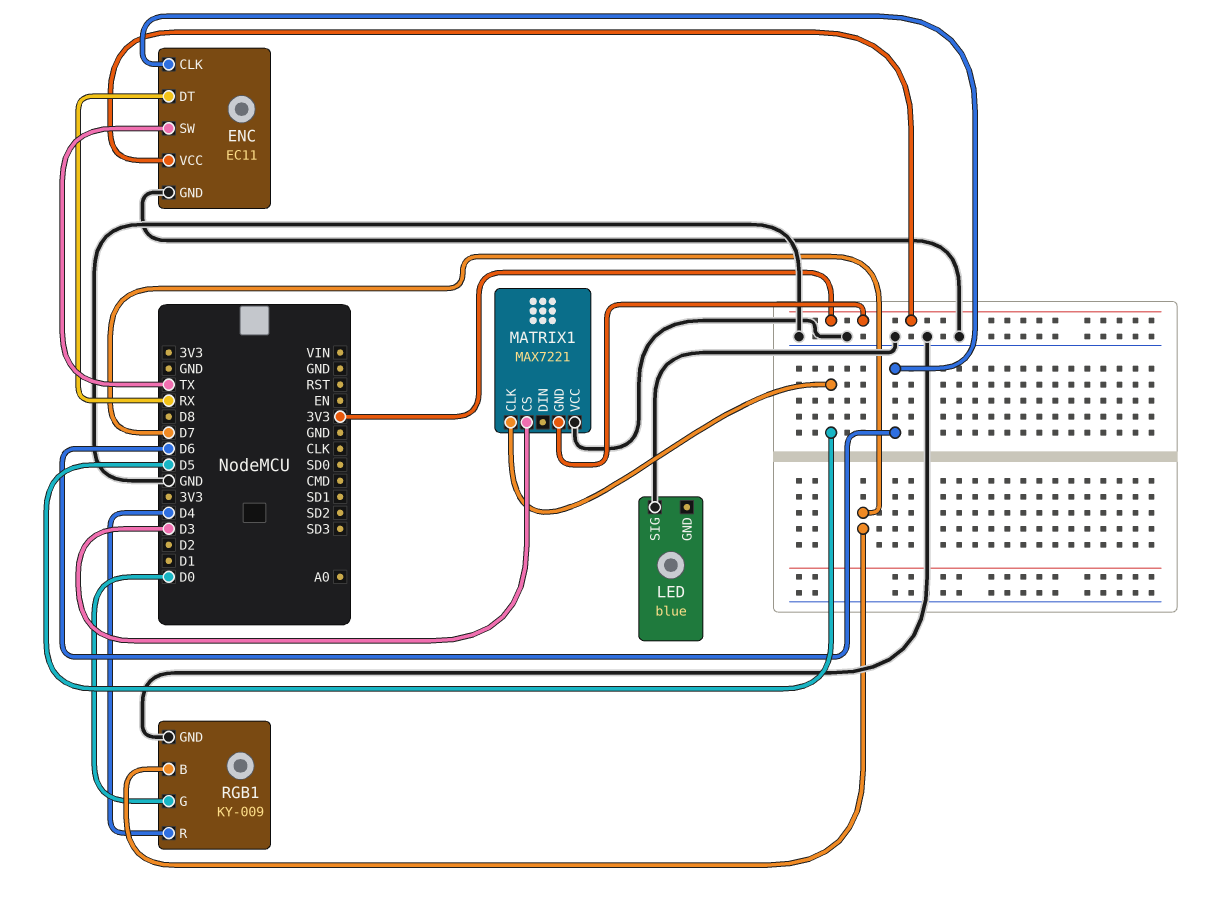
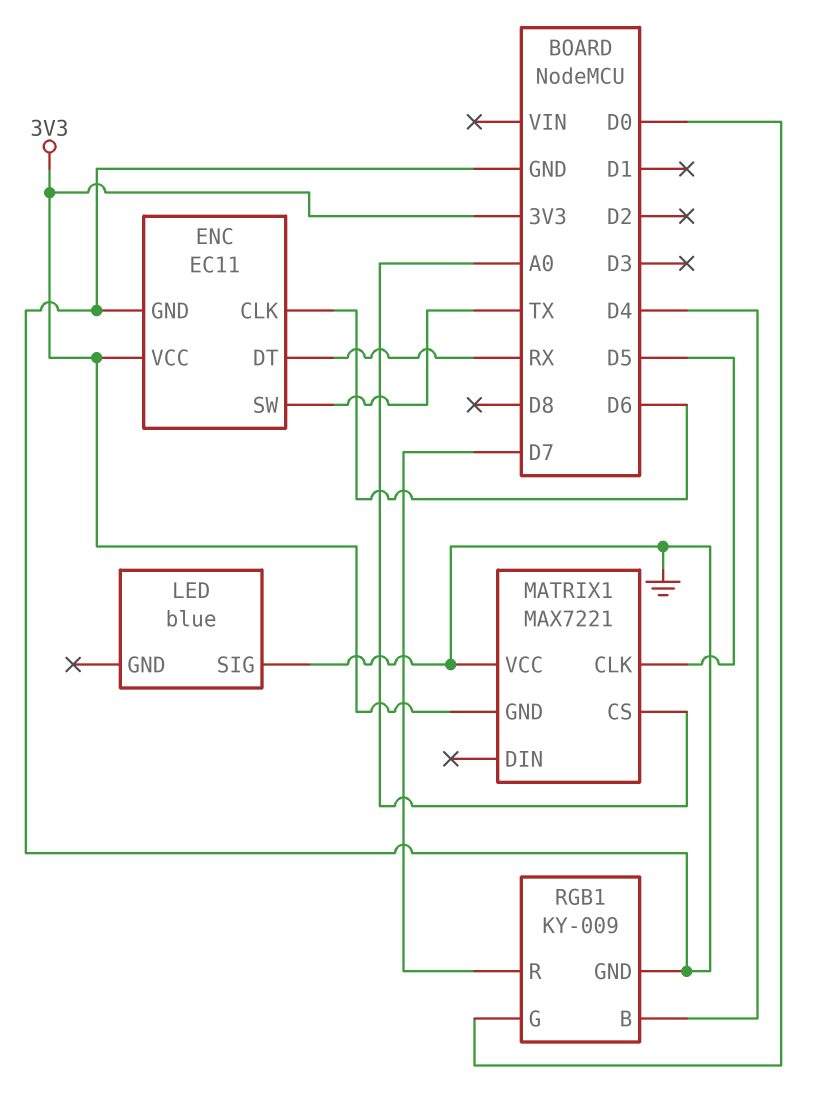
MATRIX1 pin CS: D3 -> A0
RGB1 pin B: D7 -> D4
RGB1 pin R: D4 -> D7

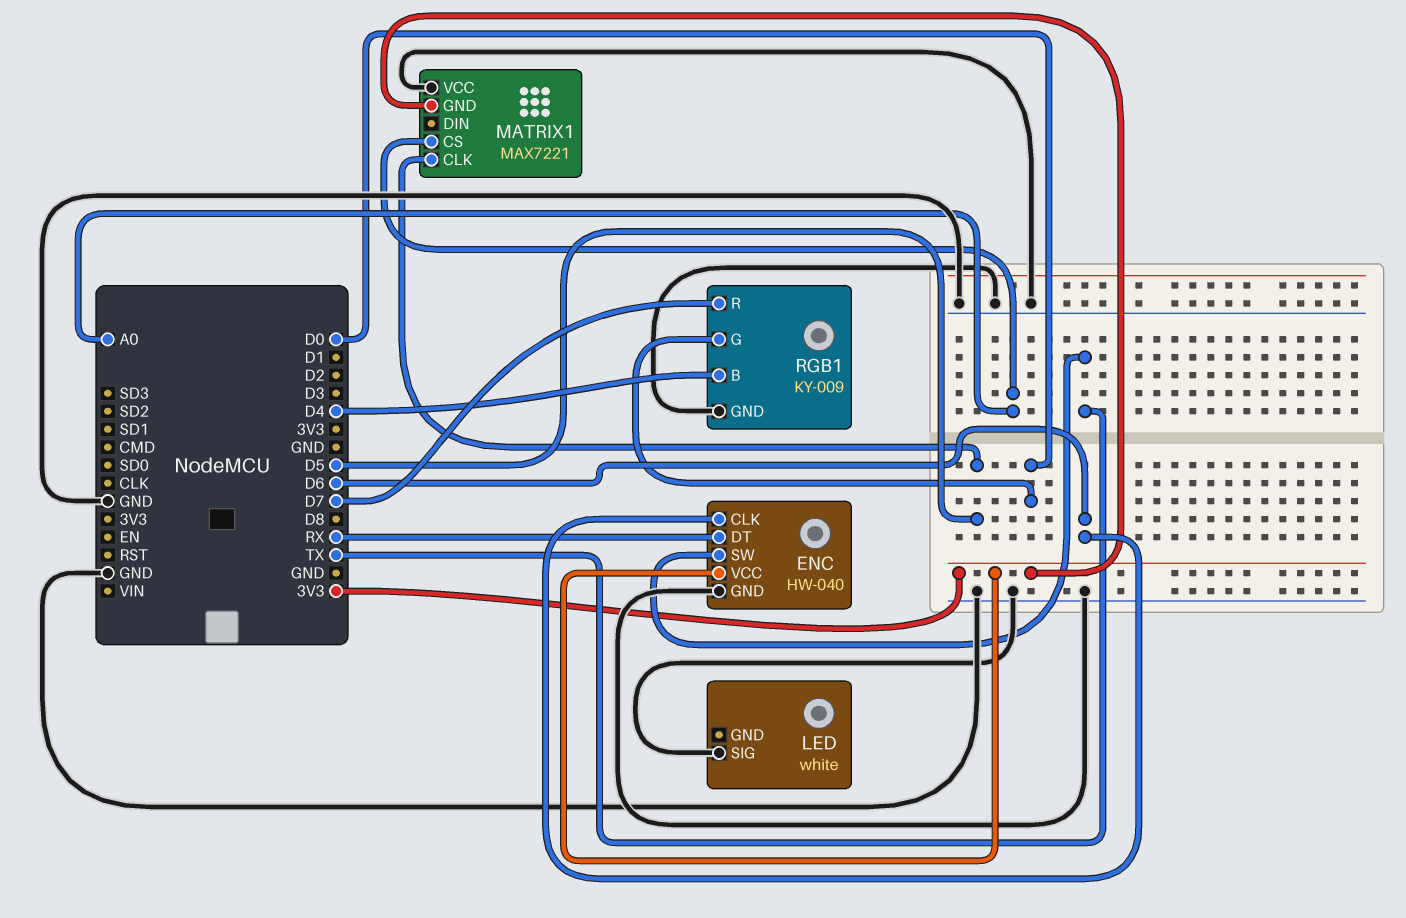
ENC: EC11 -> HW-040
LED: blue -> white

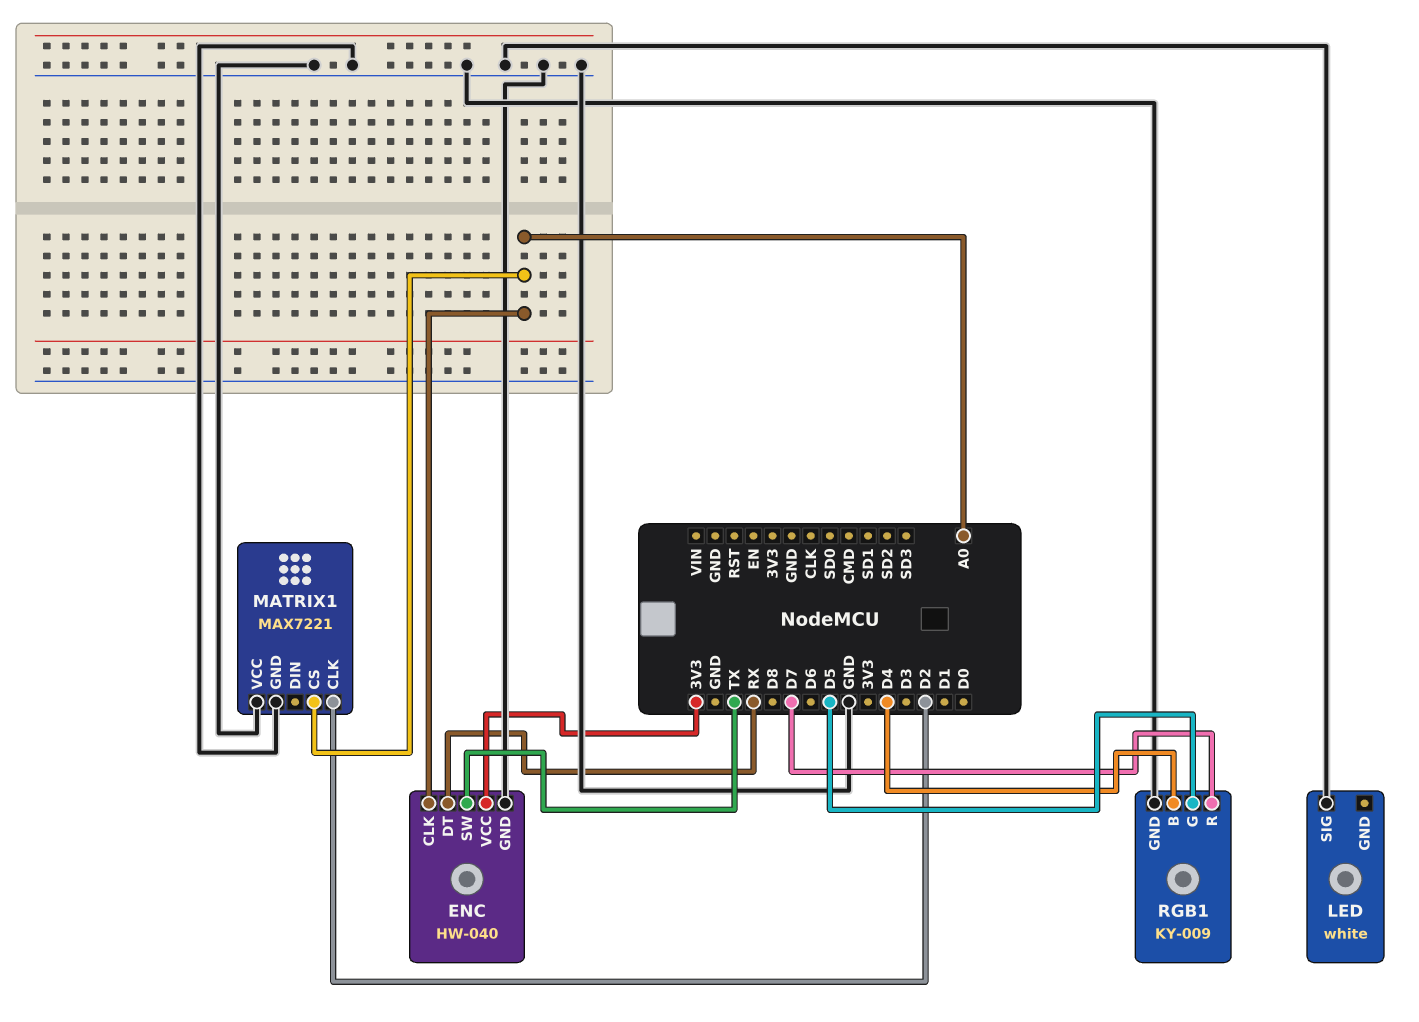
ENC pin CLK: D6 -> A0
MATRIX1 pin CLK: D5 -> D2
MATRIX1 pin GND: 3V3 -> GND
RGB1 pin G: D0 -> D5

